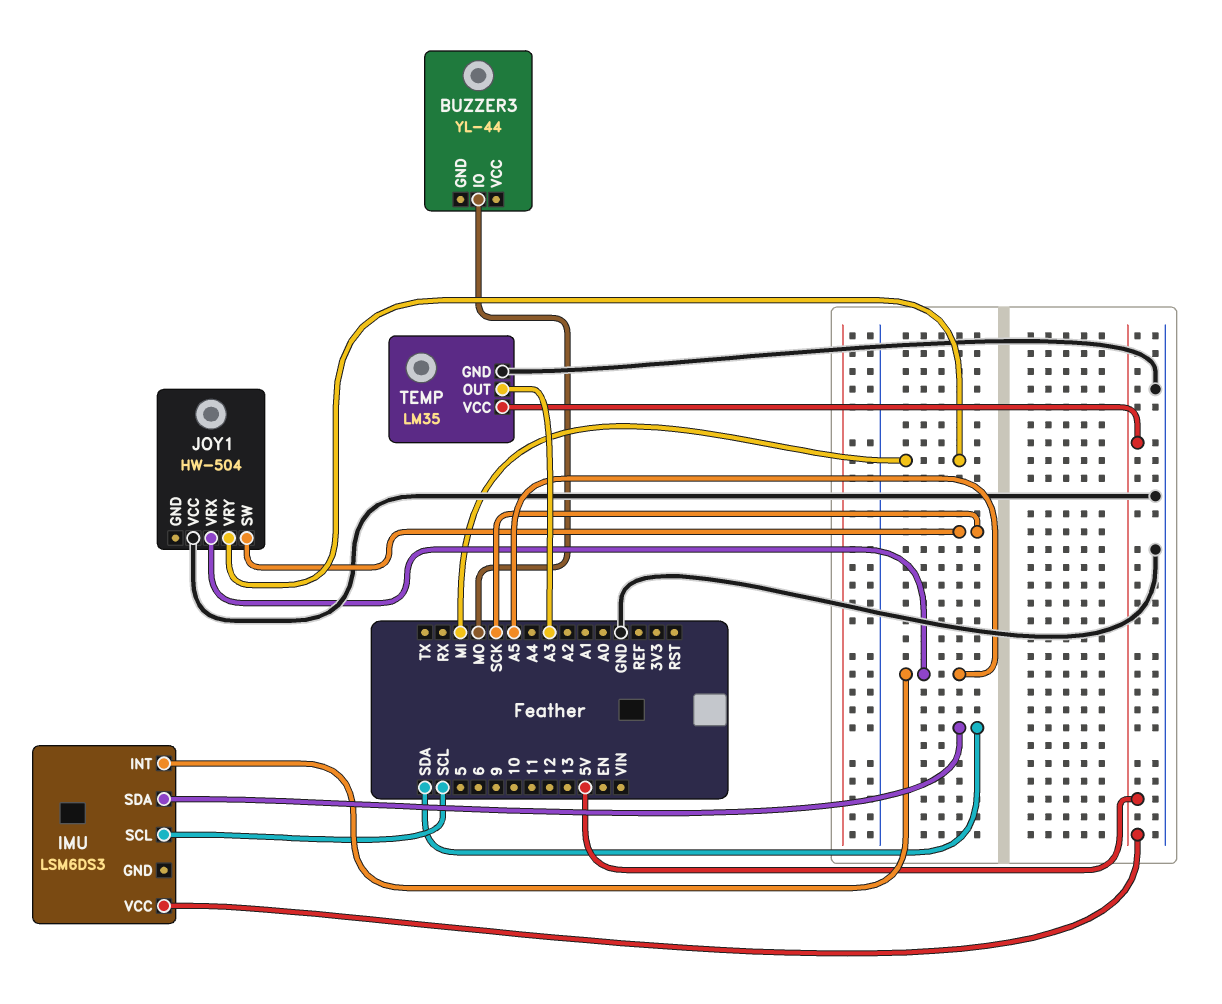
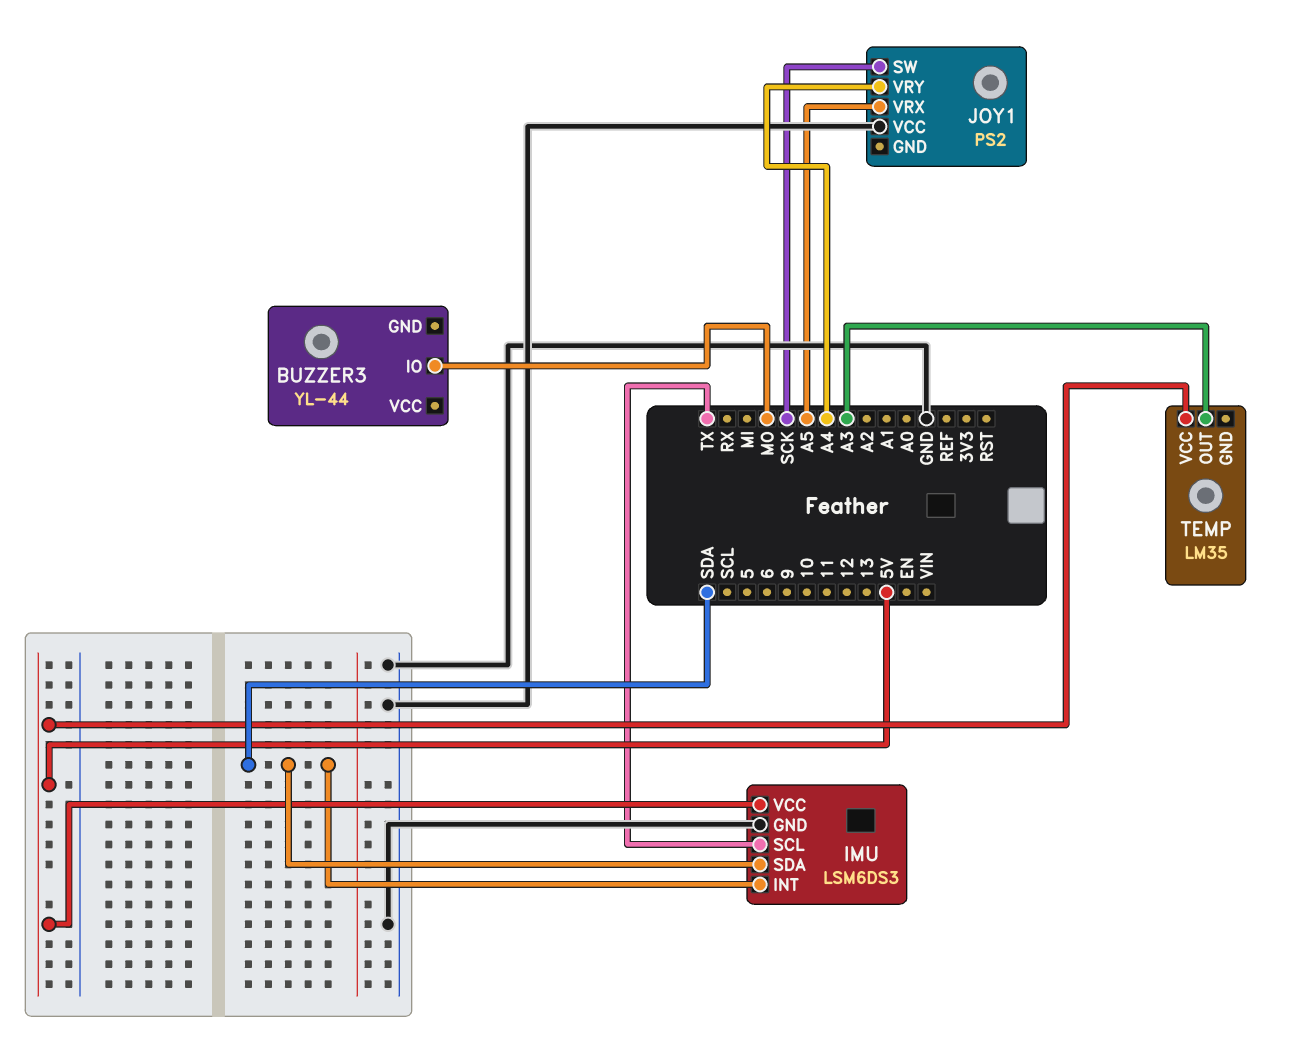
IMU pin GND: none -> GND
IMU pin INT: A5 -> SDA
IMU pin SCL: SCL -> TX
JOY1: HW-504 -> PS2
JOY1 pin VRY: MI -> A4
TEMP pin GND: GND -> none

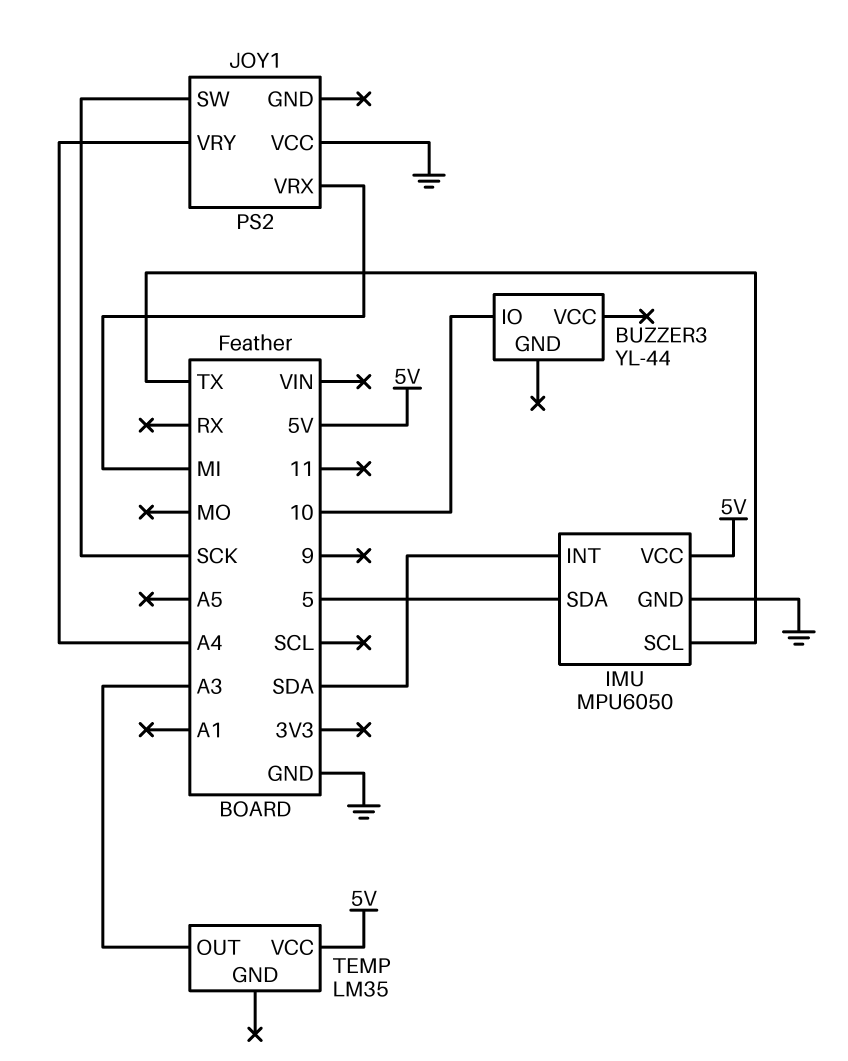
BUZZER3 pin IO: MO -> 10
IMU: LSM6DS3 -> MPU6050
IMU pin SDA: SDA -> 5
JOY1 pin VRX: A5 -> MI

